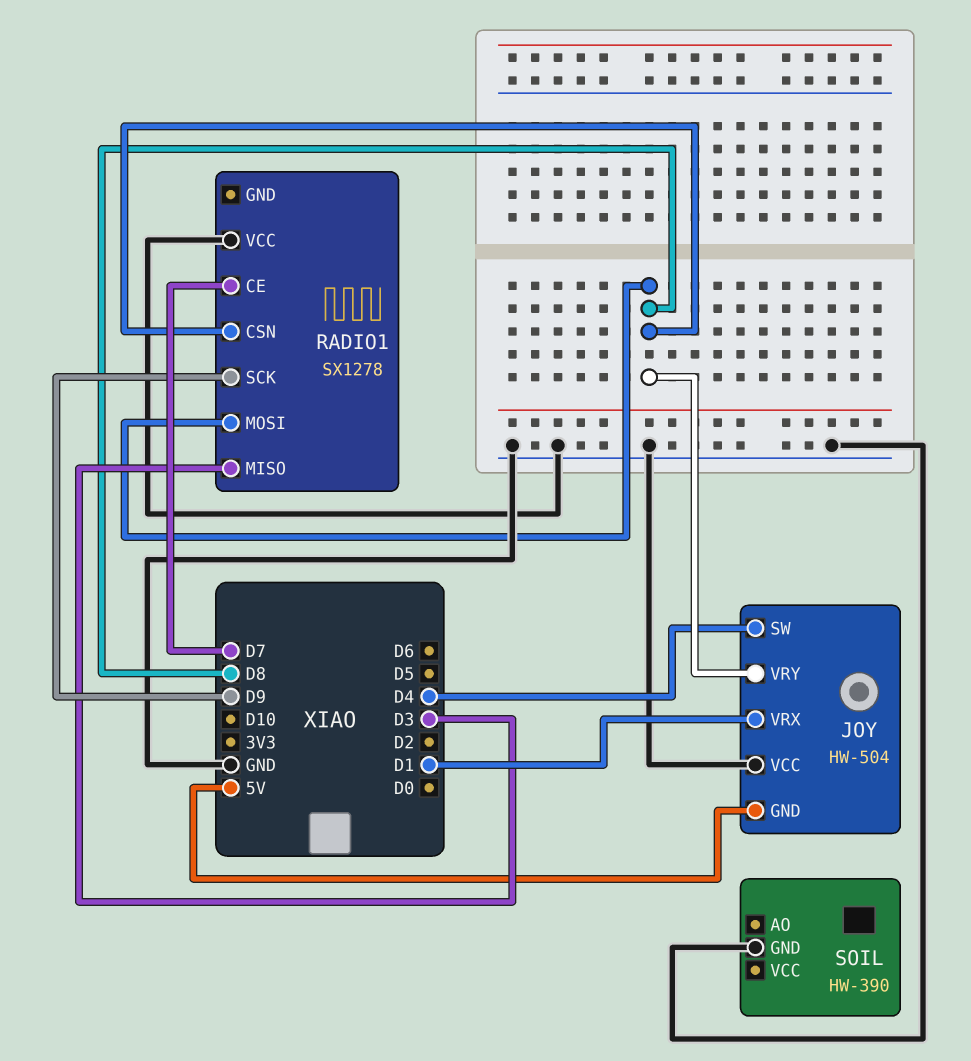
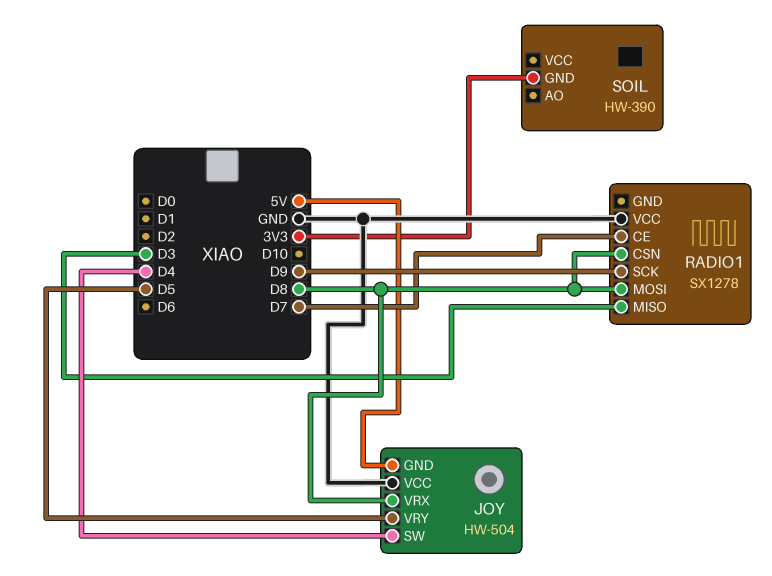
JOY pin VRX: D1 -> D8
JOY pin VRY: D8 -> D5
SOIL pin GND: GND -> 3V3

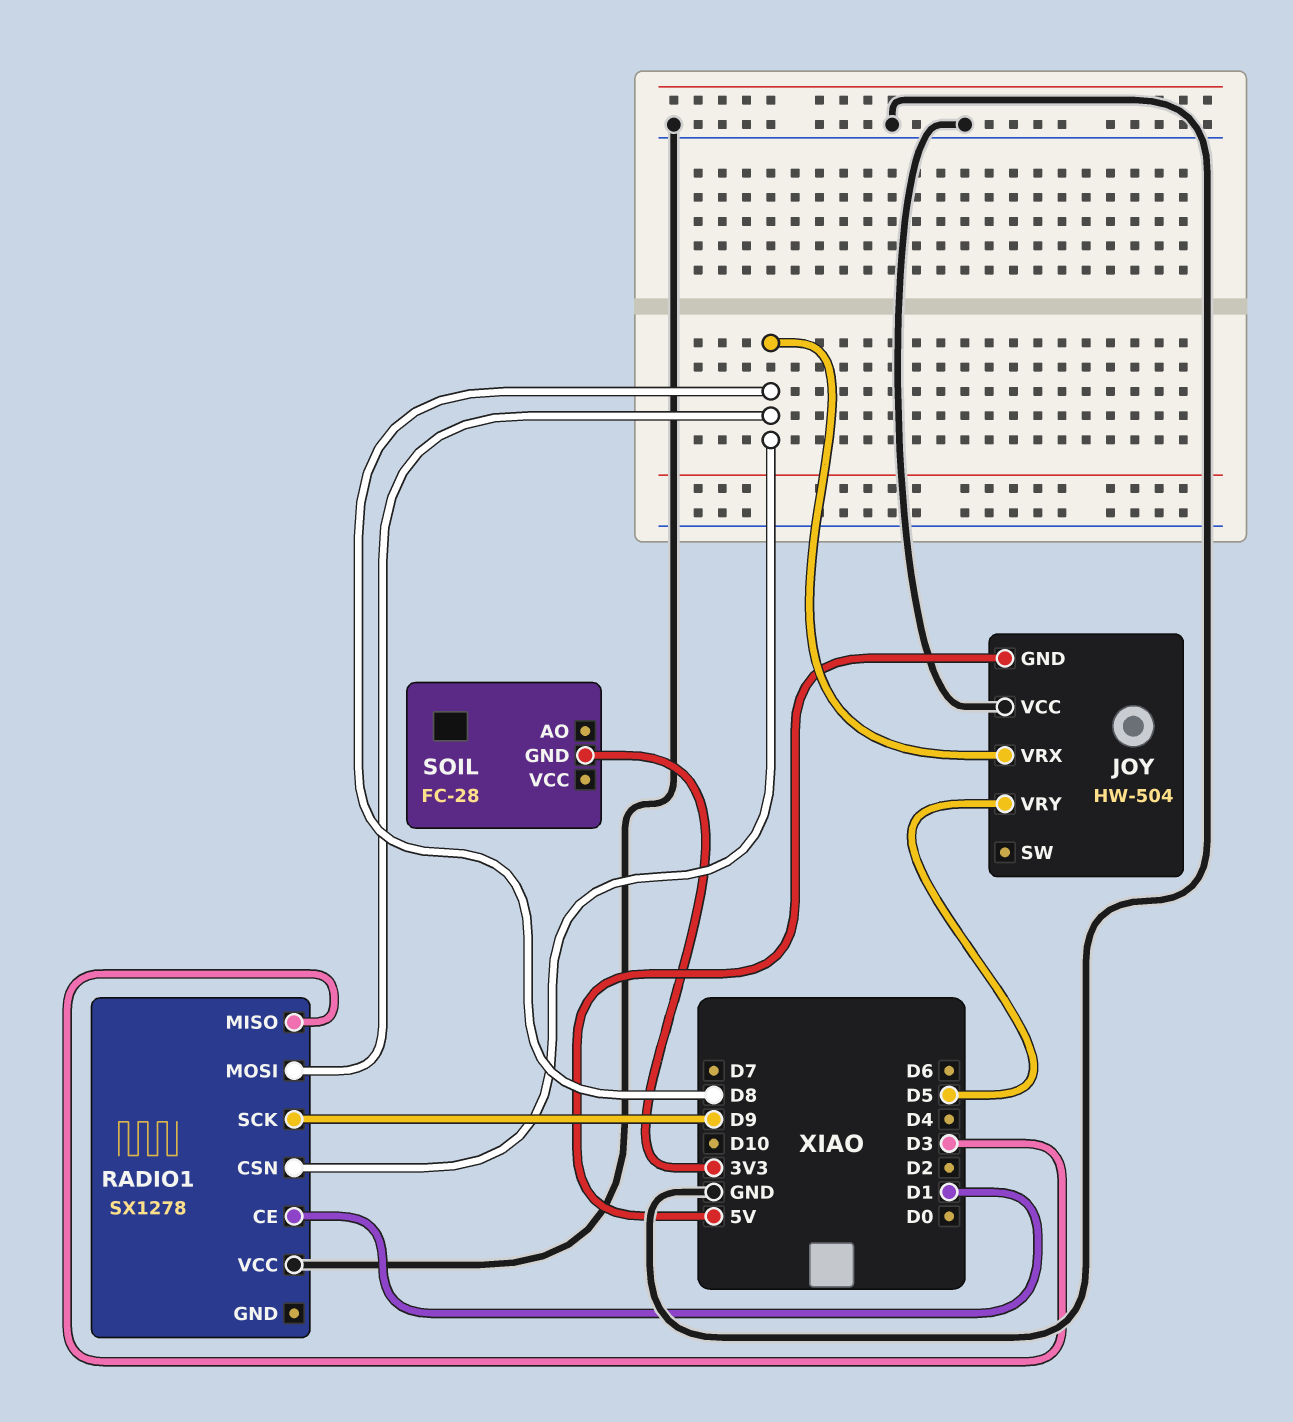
JOY pin SW: D4 -> none
RADIO1 pin CE: D7 -> D1
SOIL: HW-390 -> FC-28

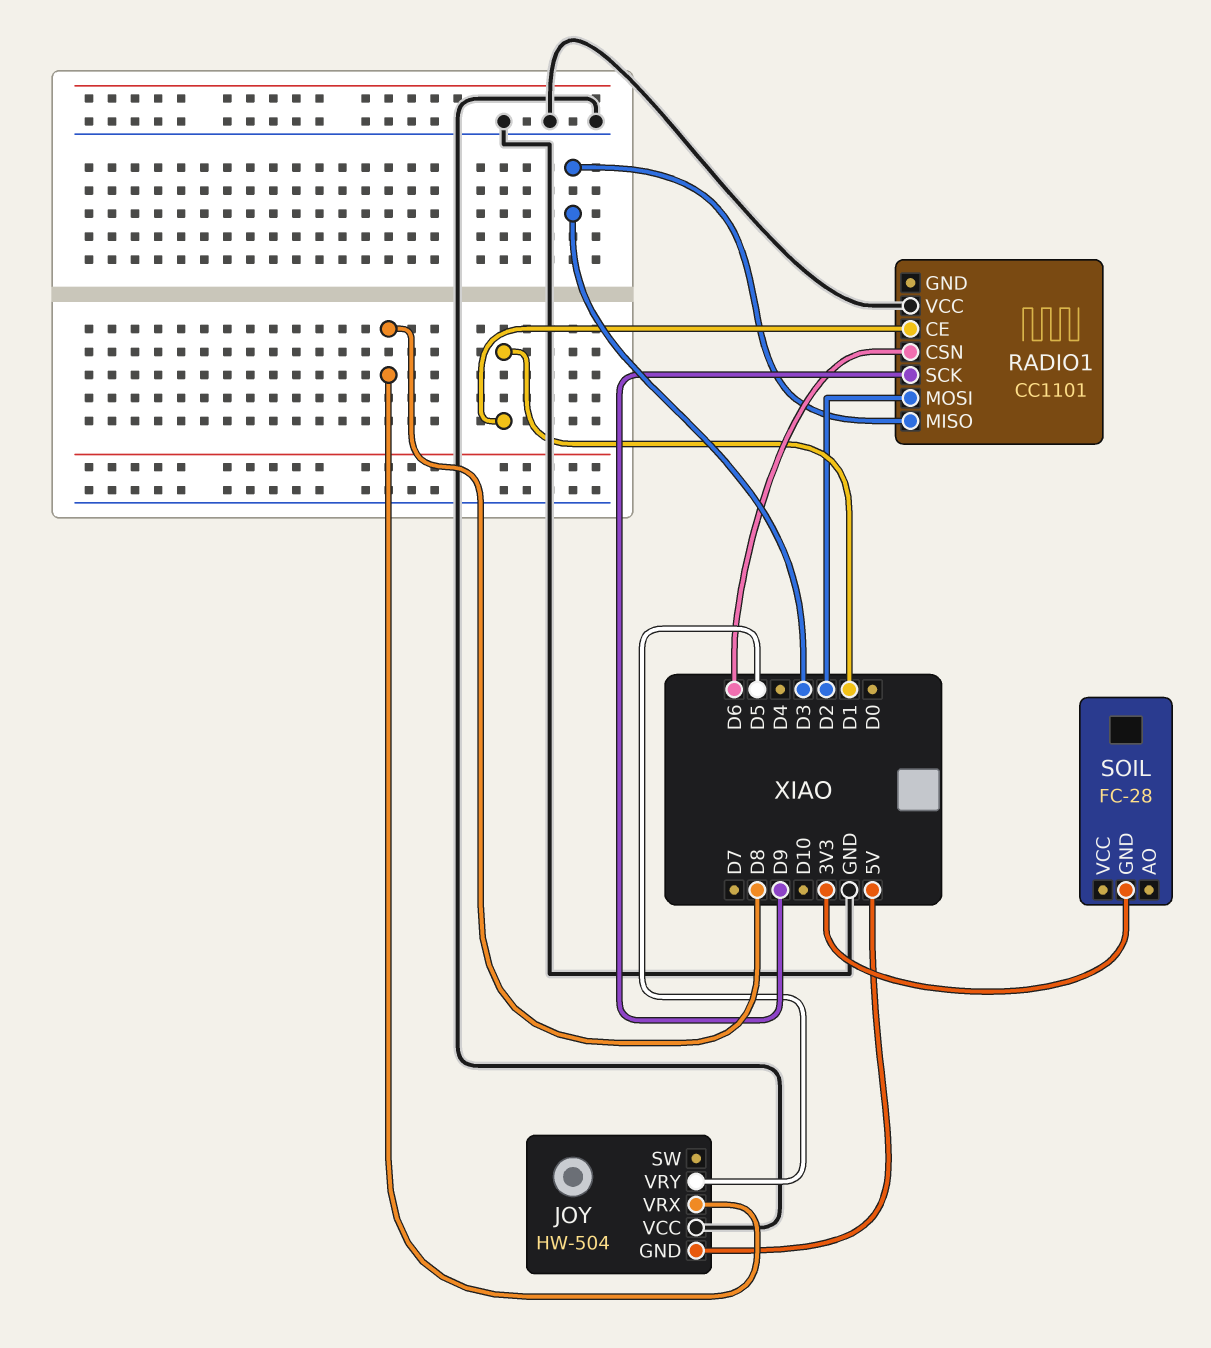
RADIO1: SX1278 -> CC1101
RADIO1 pin CSN: D8 -> D6
RADIO1 pin MOSI: D8 -> D2

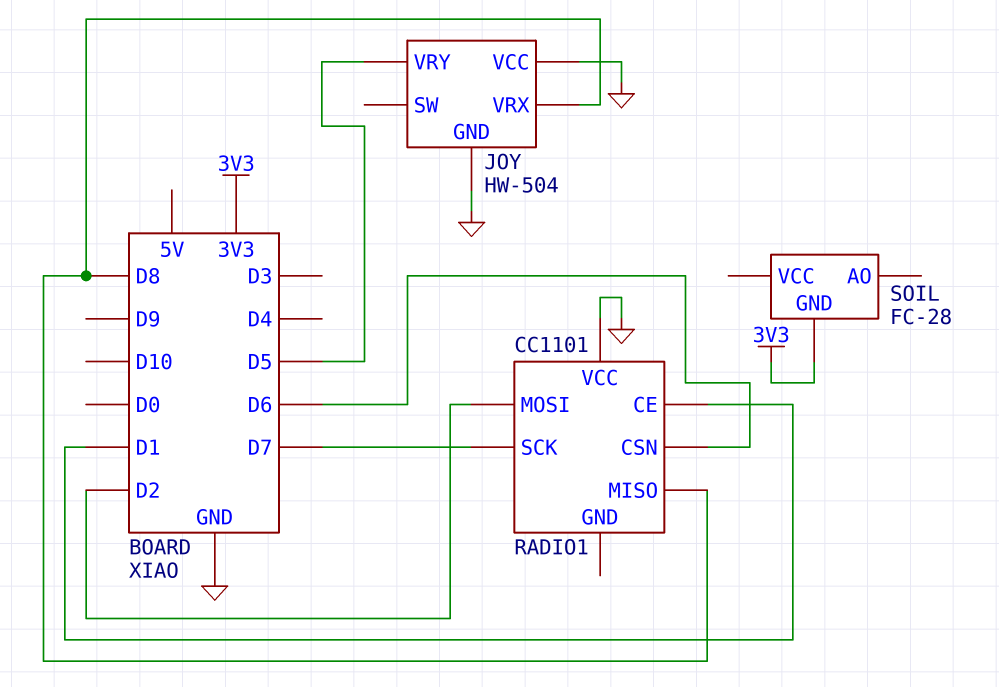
JOY pin GND: 5V -> GND
RADIO1 pin MISO: D3 -> D8
RADIO1 pin SCK: D9 -> D7

